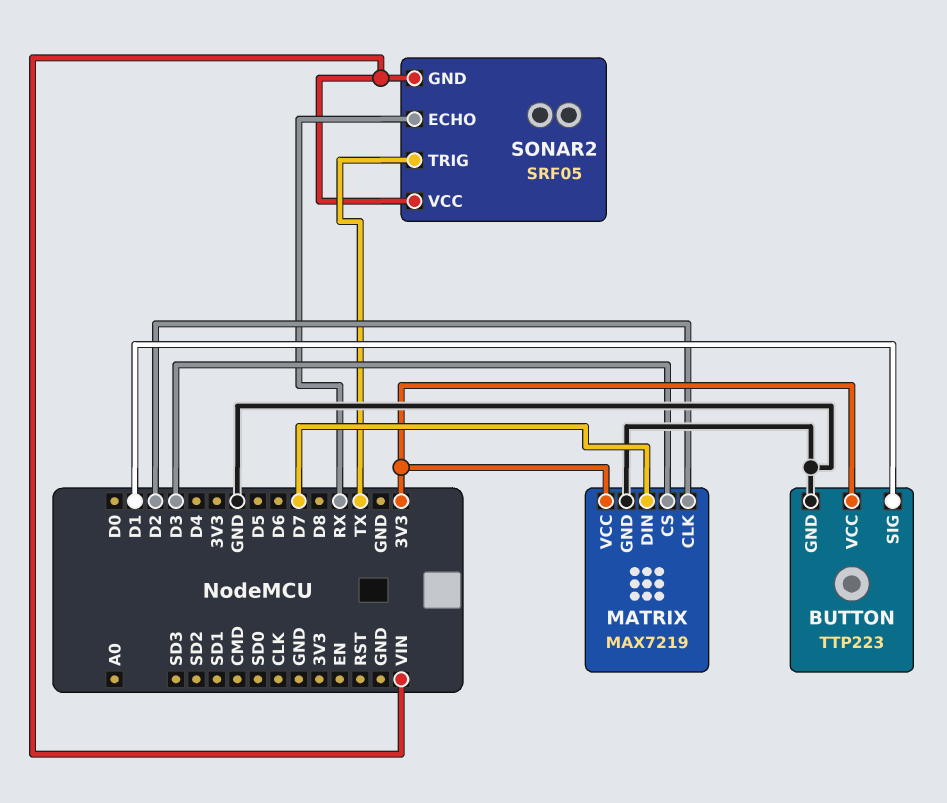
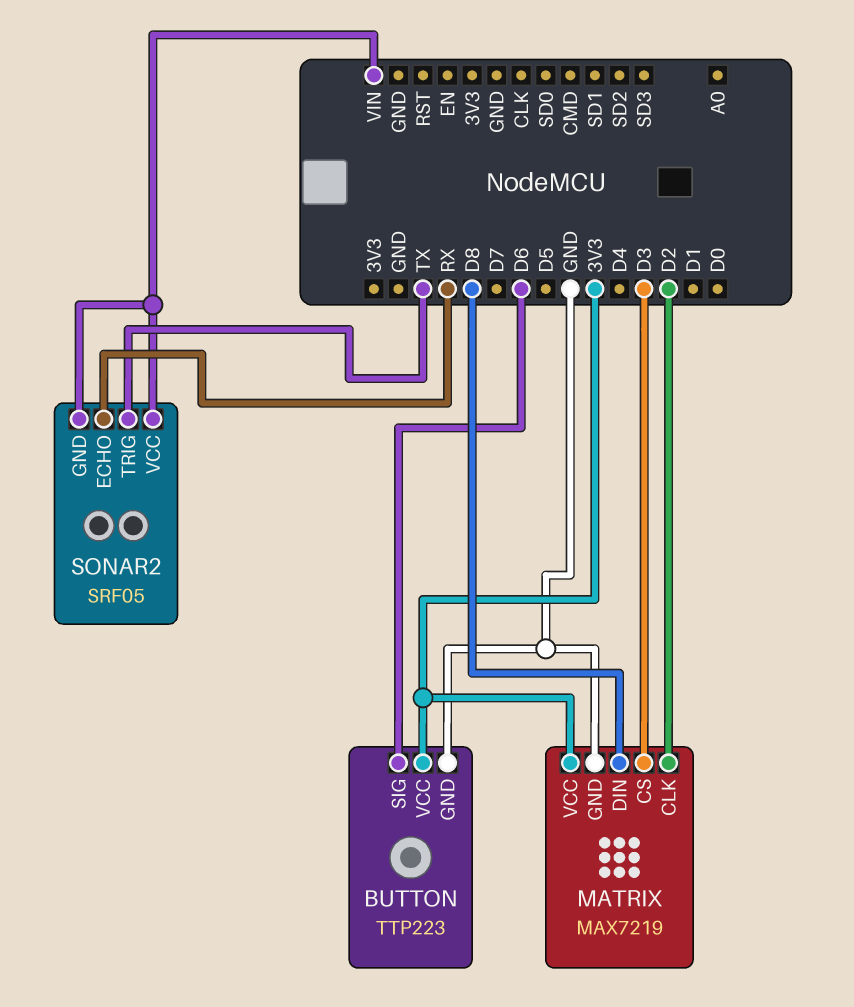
BUTTON pin SIG: D1 -> D6
MATRIX pin DIN: D7 -> D8

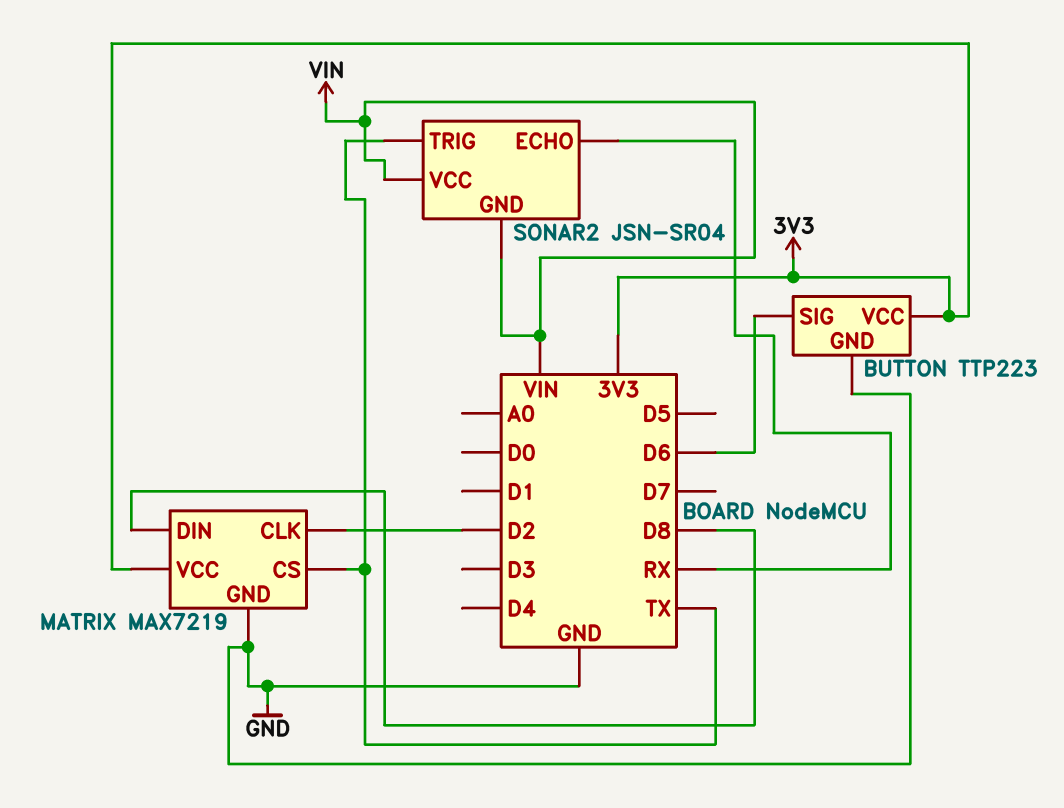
MATRIX pin CS: D3 -> TX
SONAR2: SRF05 -> JSN-SR04

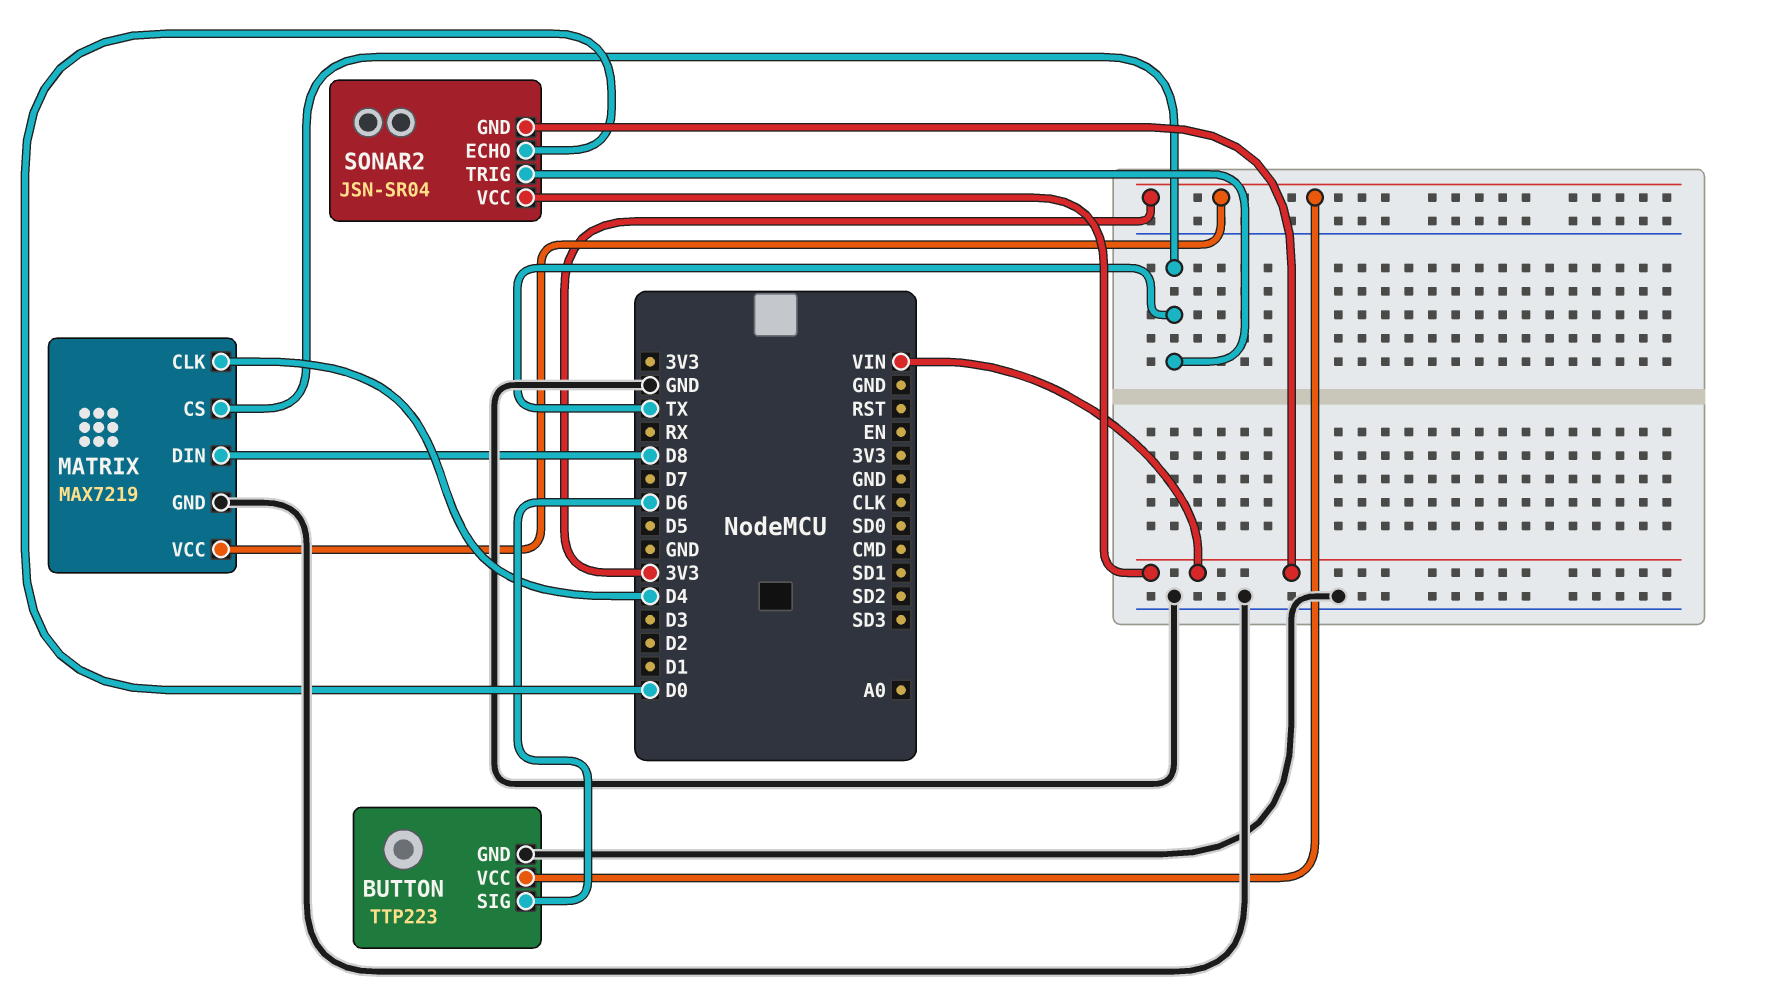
MATRIX pin CLK: D2 -> D4
SONAR2 pin ECHO: RX -> D0

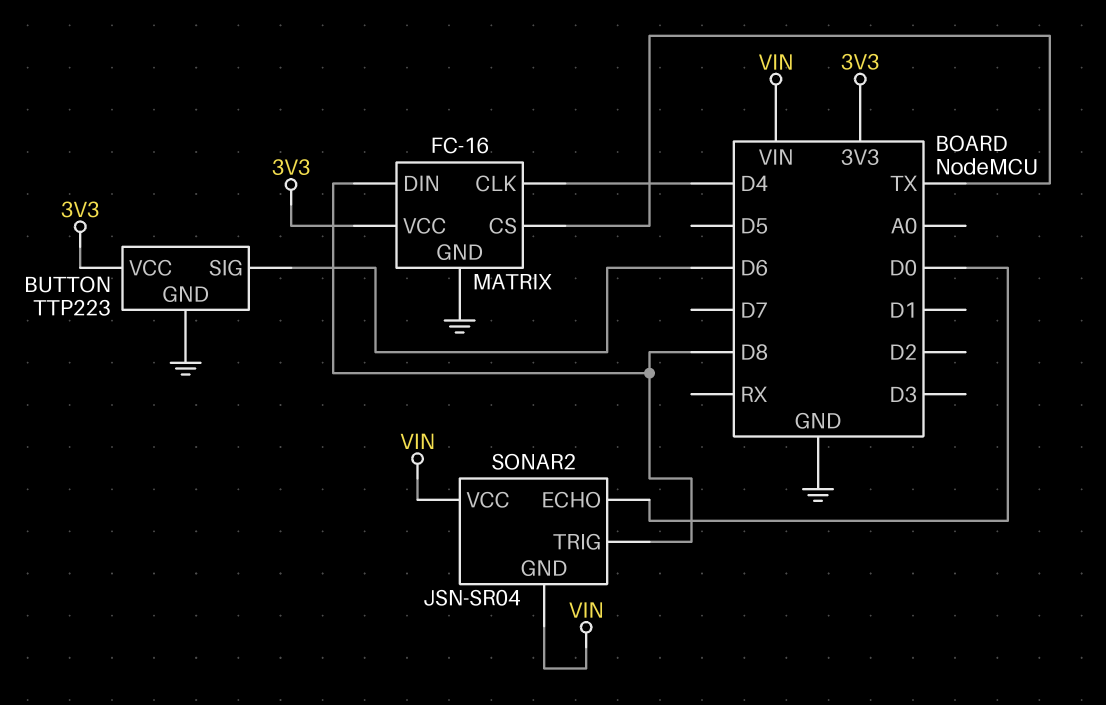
MATRIX: MAX7219 -> FC-16
SONAR2 pin TRIG: TX -> D8

